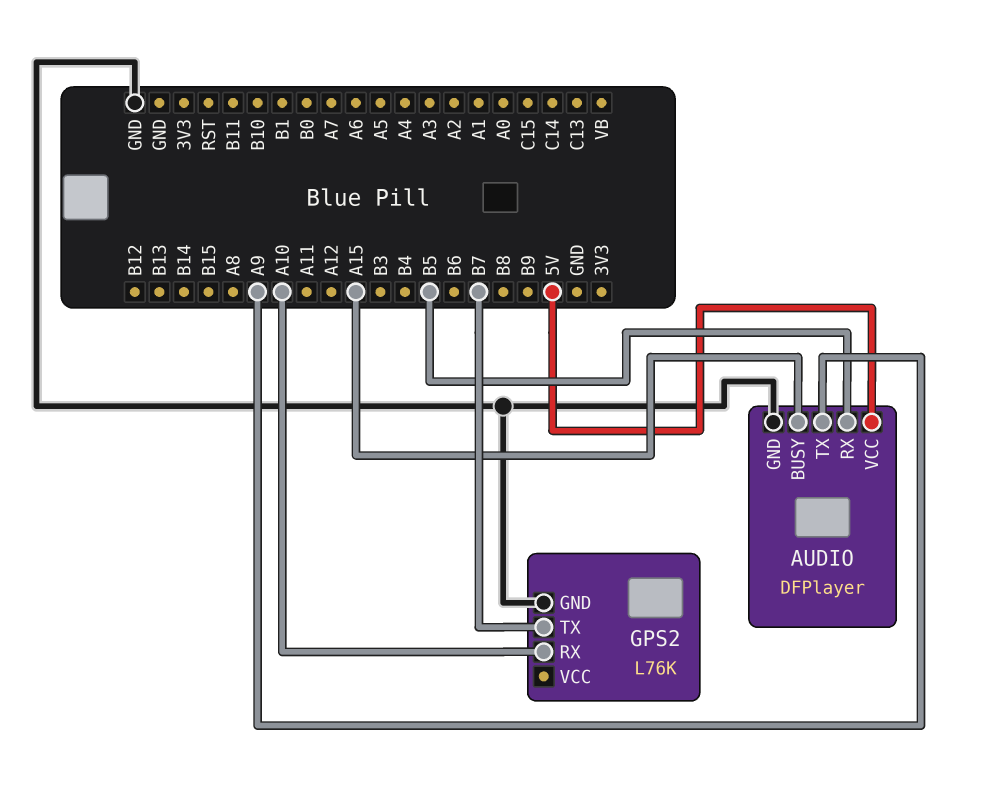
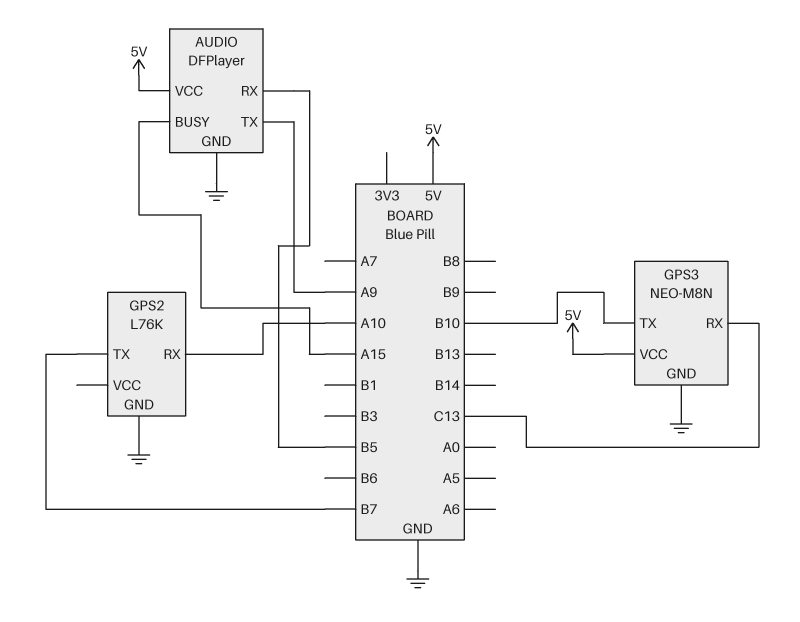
GPS3: none -> NEO-M8N
GPS3 pin GND: none -> GND
GPS3 pin RX: none -> C13
GPS3 pin TX: none -> B10
GPS3 pin VCC: none -> 5V

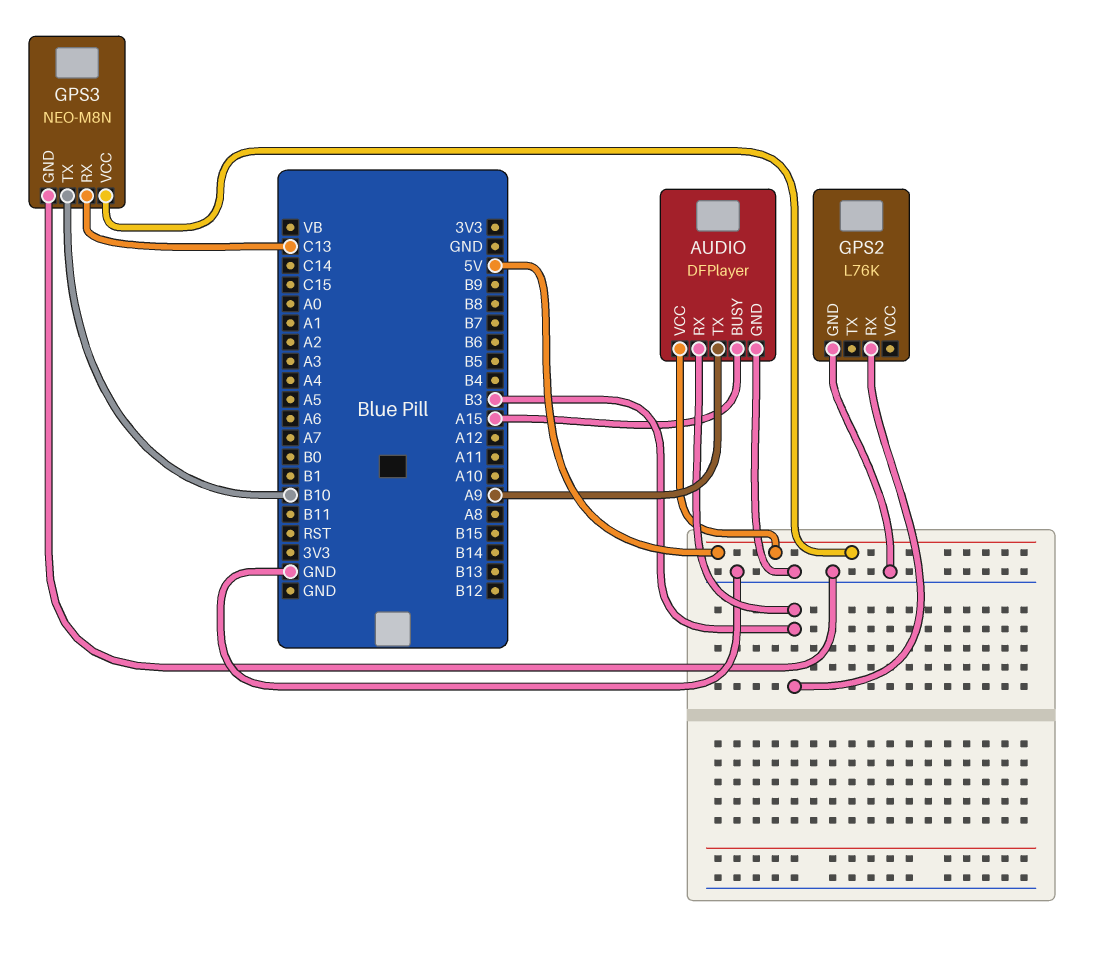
AUDIO pin RX: B5 -> B3
GPS2 pin RX: A10 -> B3
GPS2 pin TX: B7 -> none

